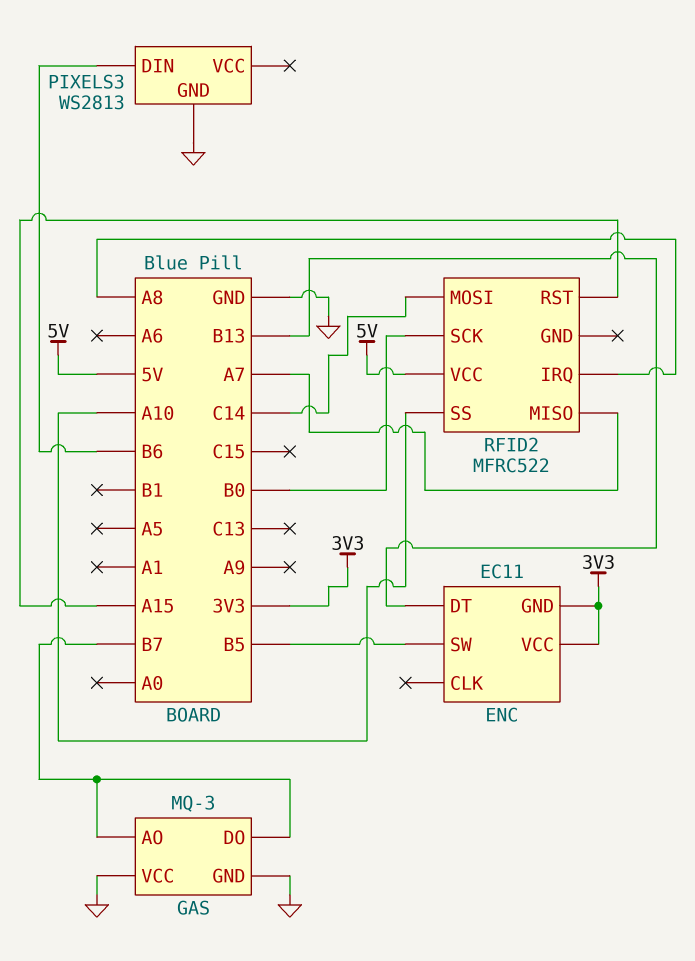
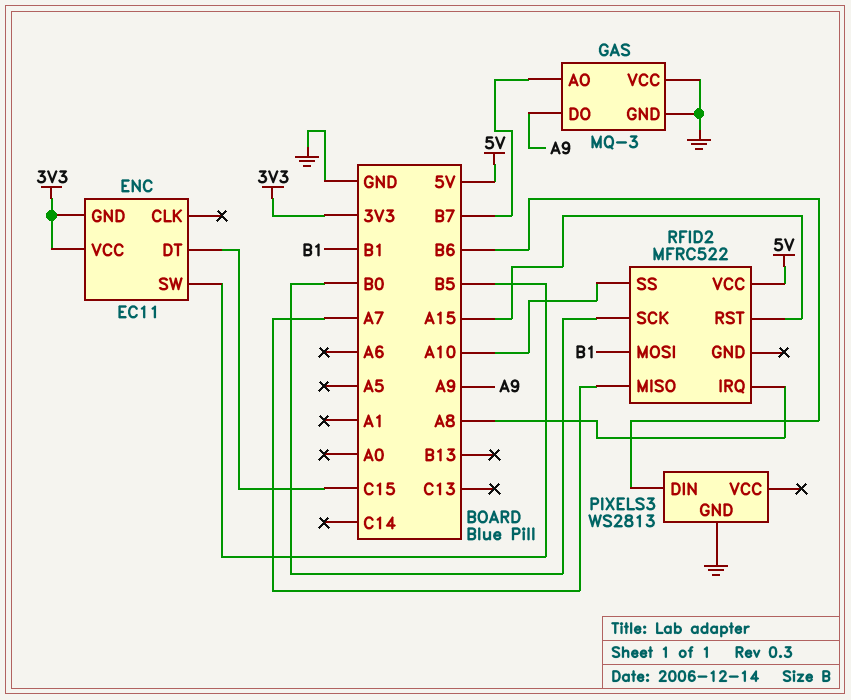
ENC pin DT: B13 -> C15
GAS pin DO: B7 -> A9
RFID2 pin MOSI: C14 -> B1

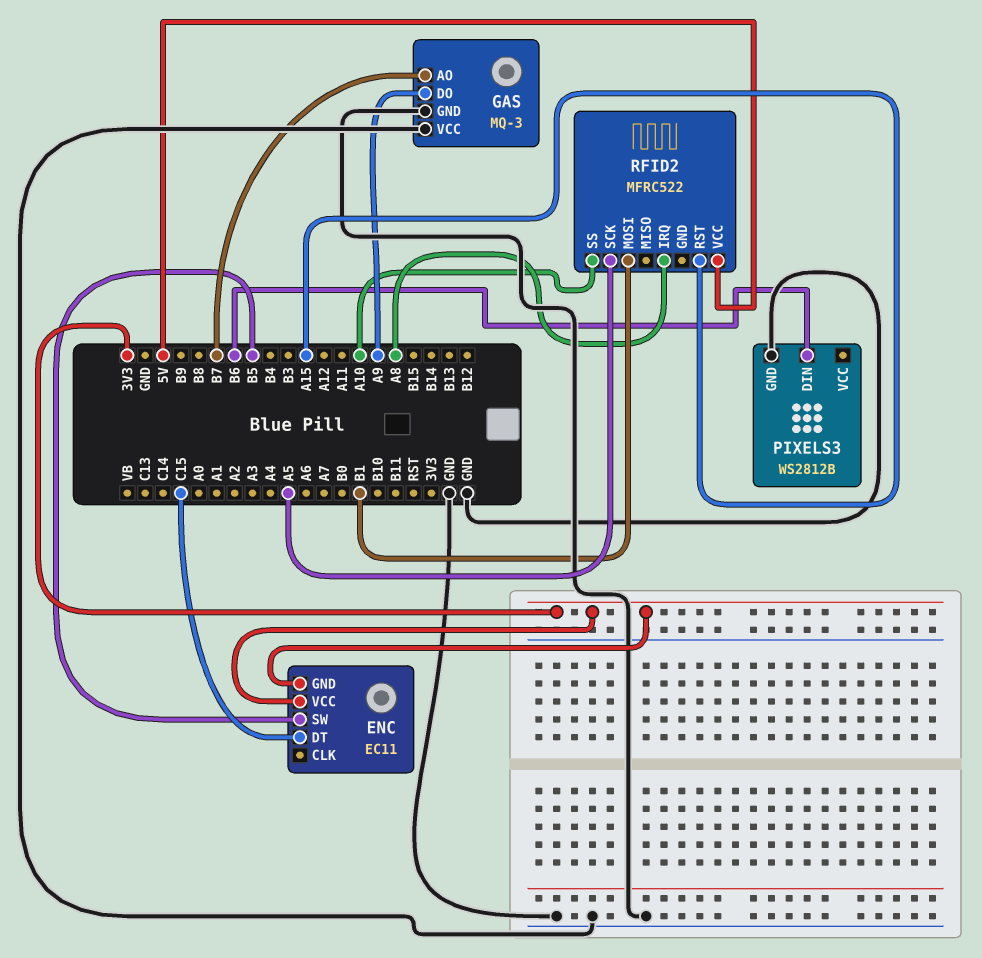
PIXELS3: WS2813 -> WS2812B
RFID2 pin MISO: A7 -> none
RFID2 pin SCK: B0 -> A5

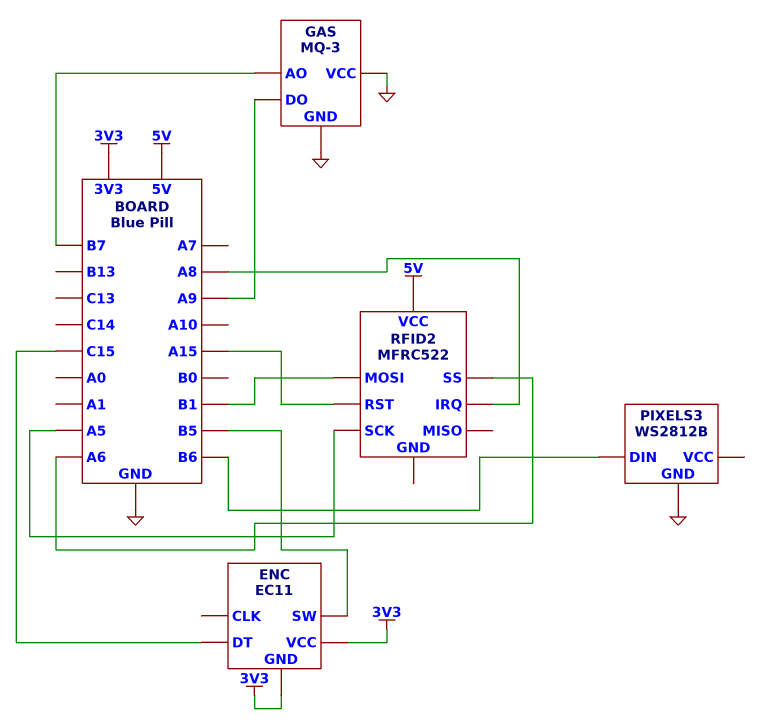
RFID2 pin SS: A10 -> A6

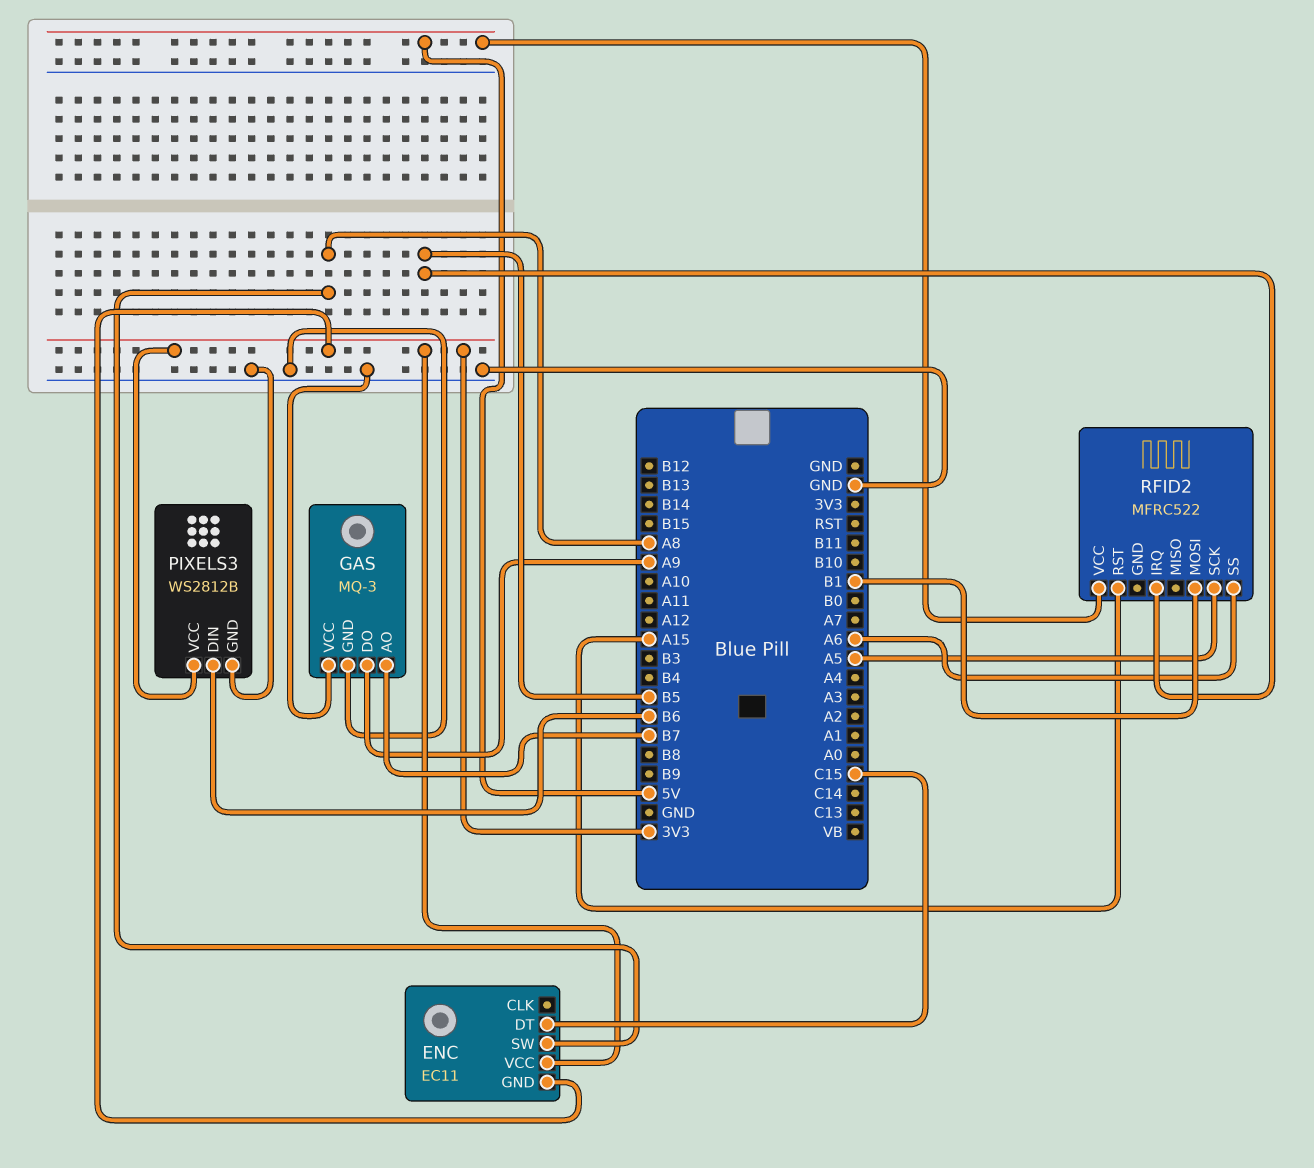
ENC pin SW: B5 -> A8
PIXELS3 pin VCC: none -> 3V3
RFID2 pin IRQ: A8 -> B5

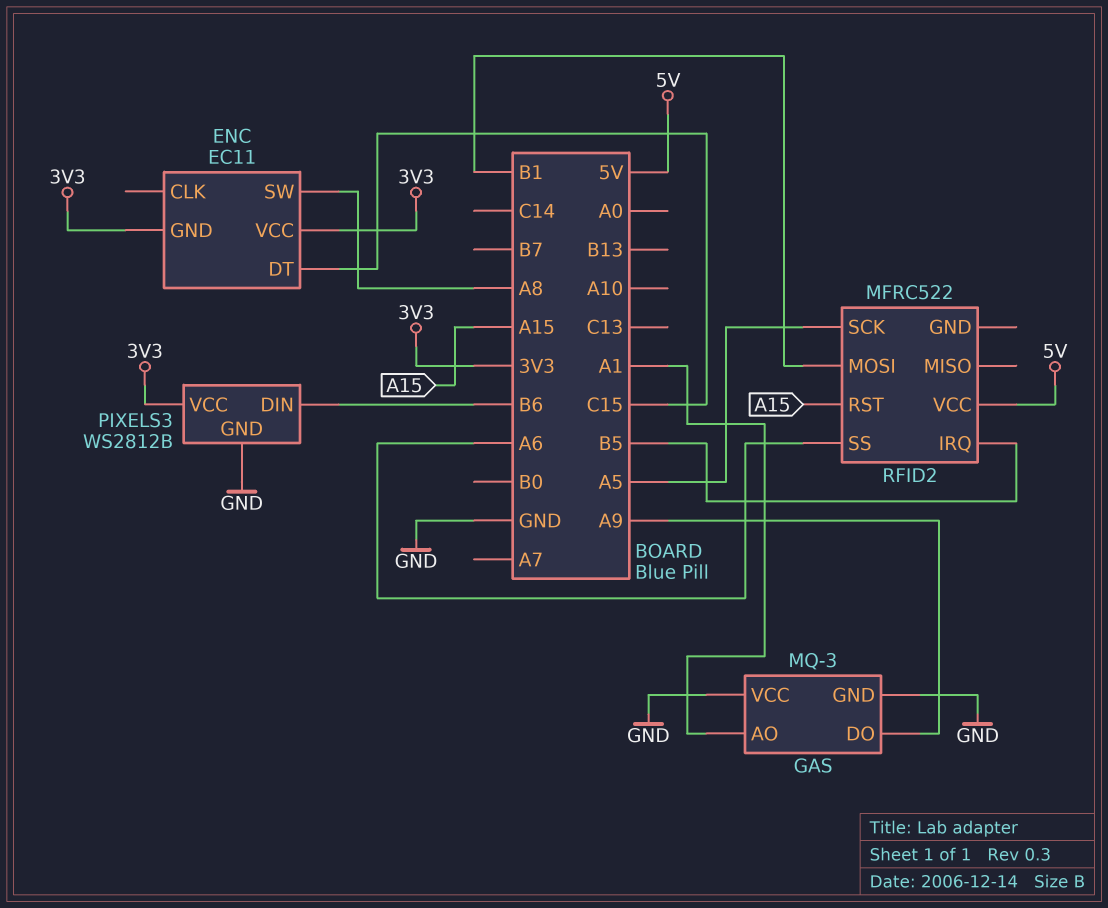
GAS pin AO: B7 -> A1

